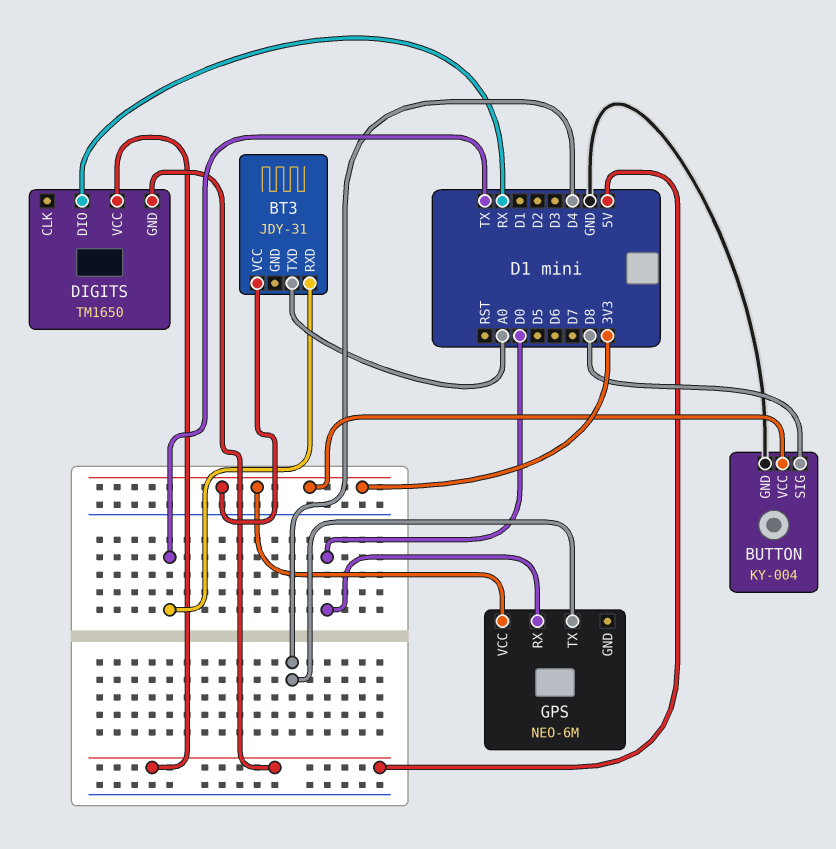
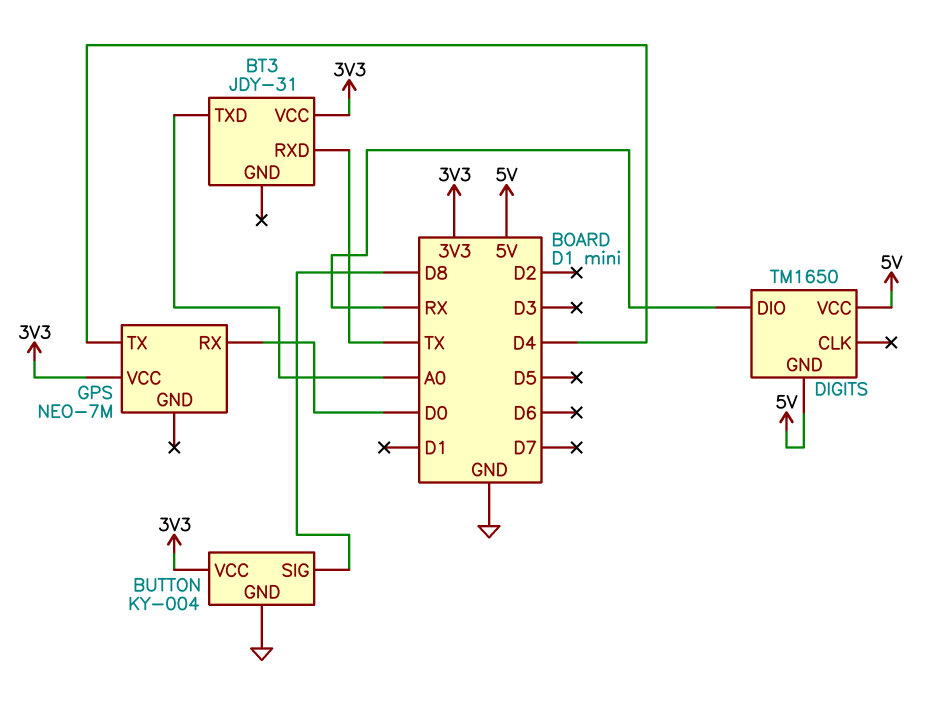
GPS: NEO-6M -> NEO-7M

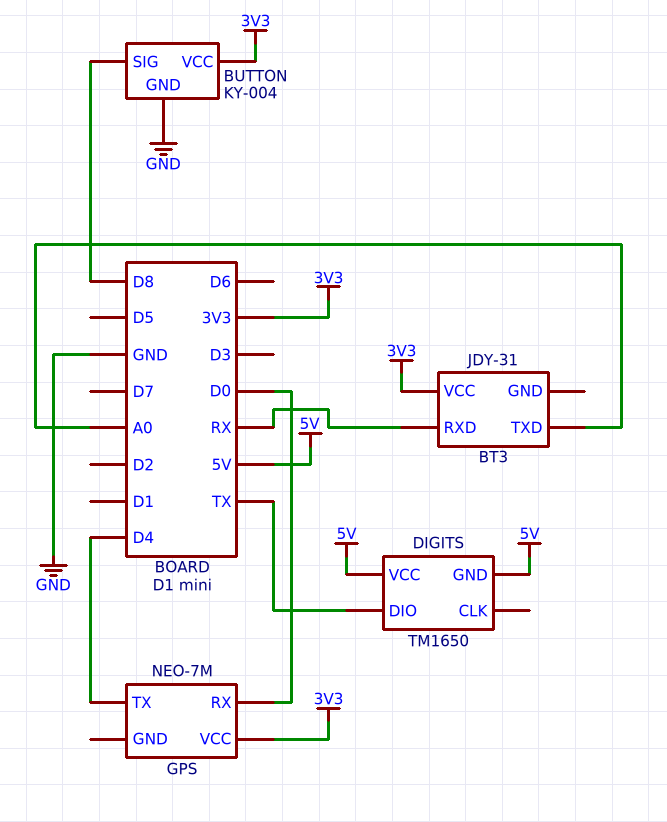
BT3 pin RXD: TX -> RX
DIGITS pin DIO: RX -> TX

